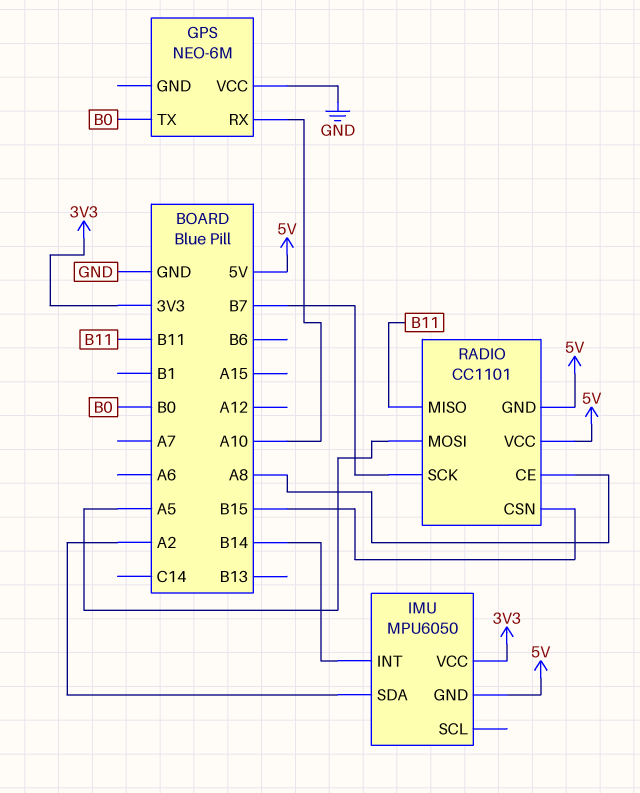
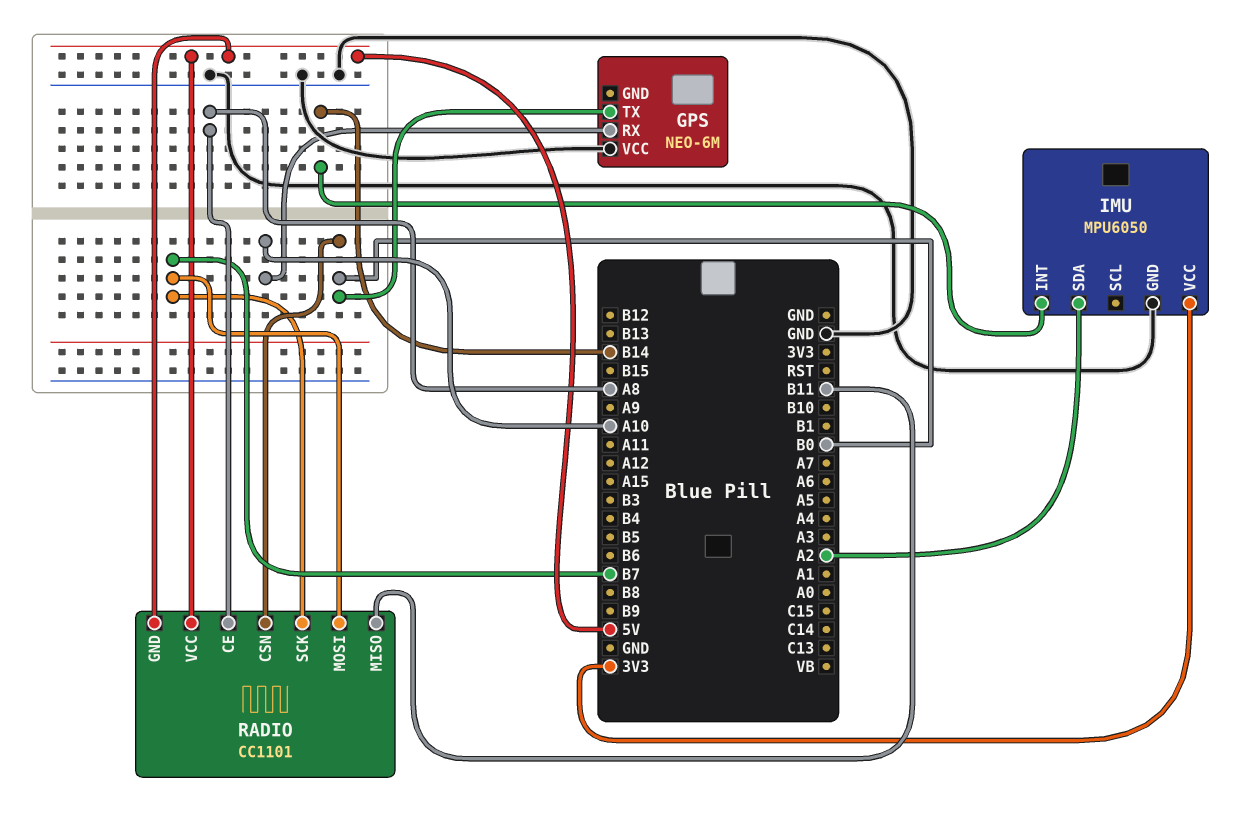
IMU pin GND: 5V -> GND
RADIO pin CSN: B15 -> B0
RADIO pin MOSI: A5 -> B7

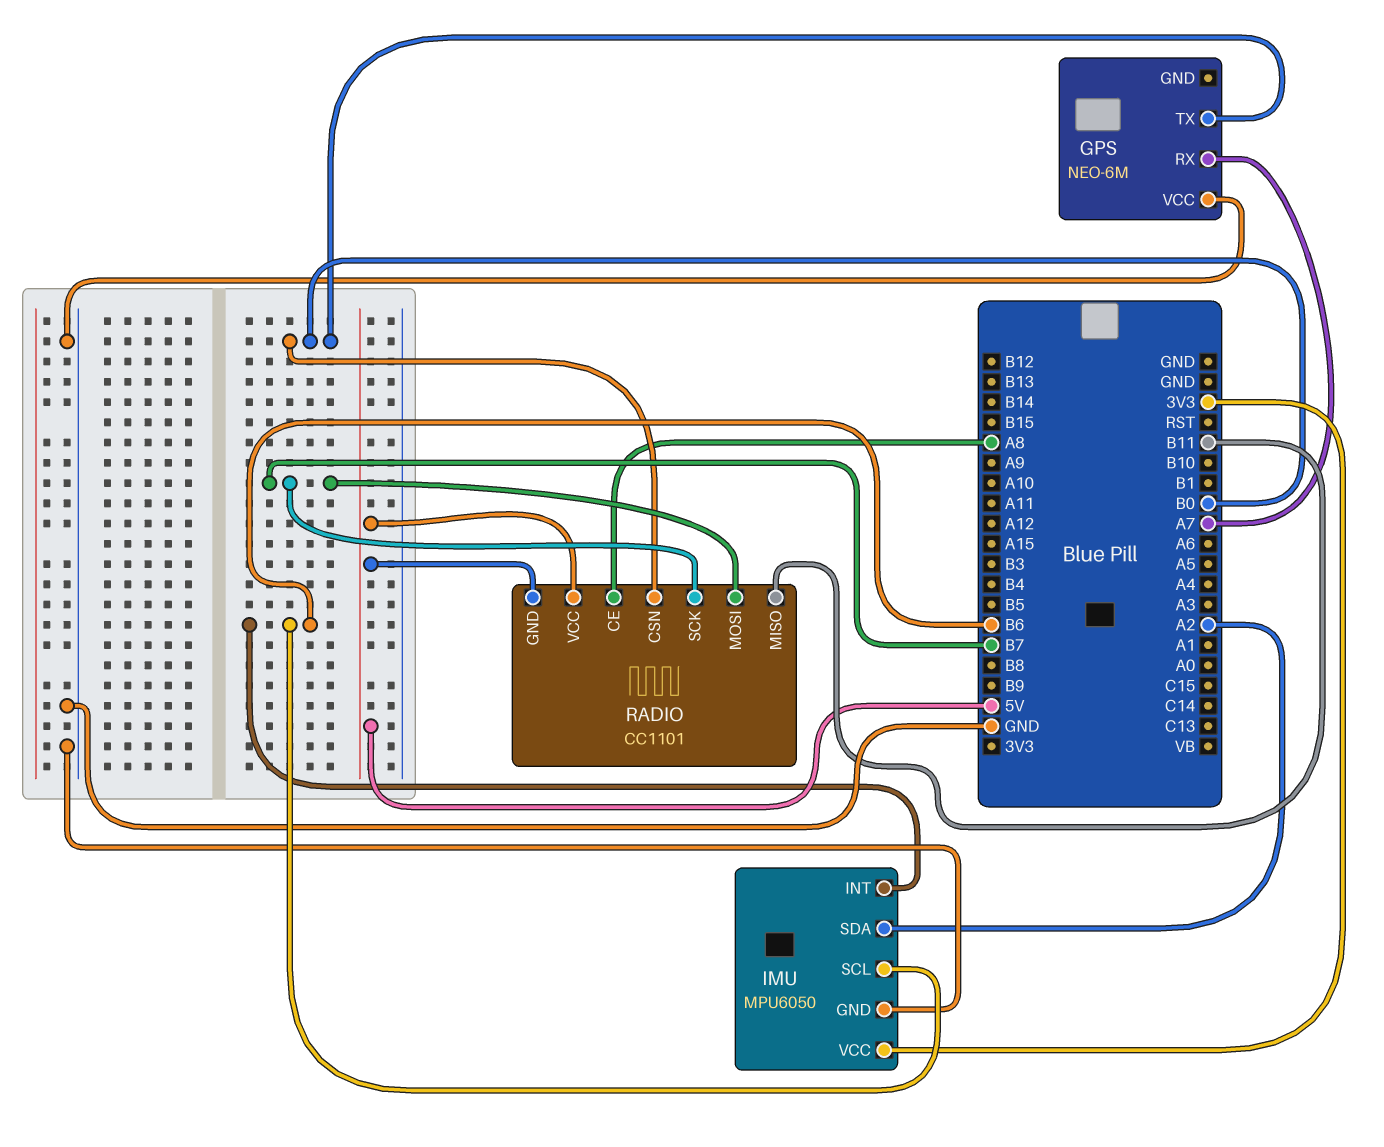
GPS pin RX: A10 -> A7
IMU pin INT: B14 -> B6
IMU pin SCL: none -> B6

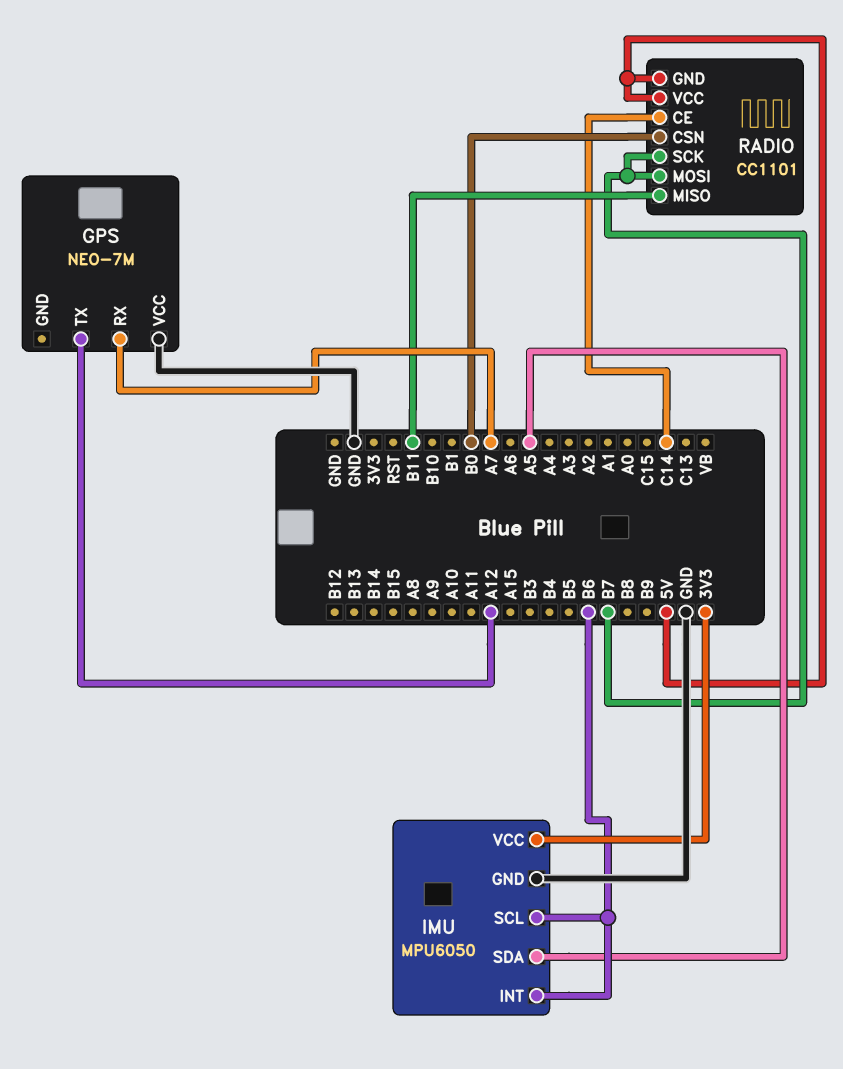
GPS: NEO-6M -> NEO-7M
GPS pin TX: B0 -> A12
IMU pin SDA: A2 -> A5
RADIO pin CE: A8 -> C14

